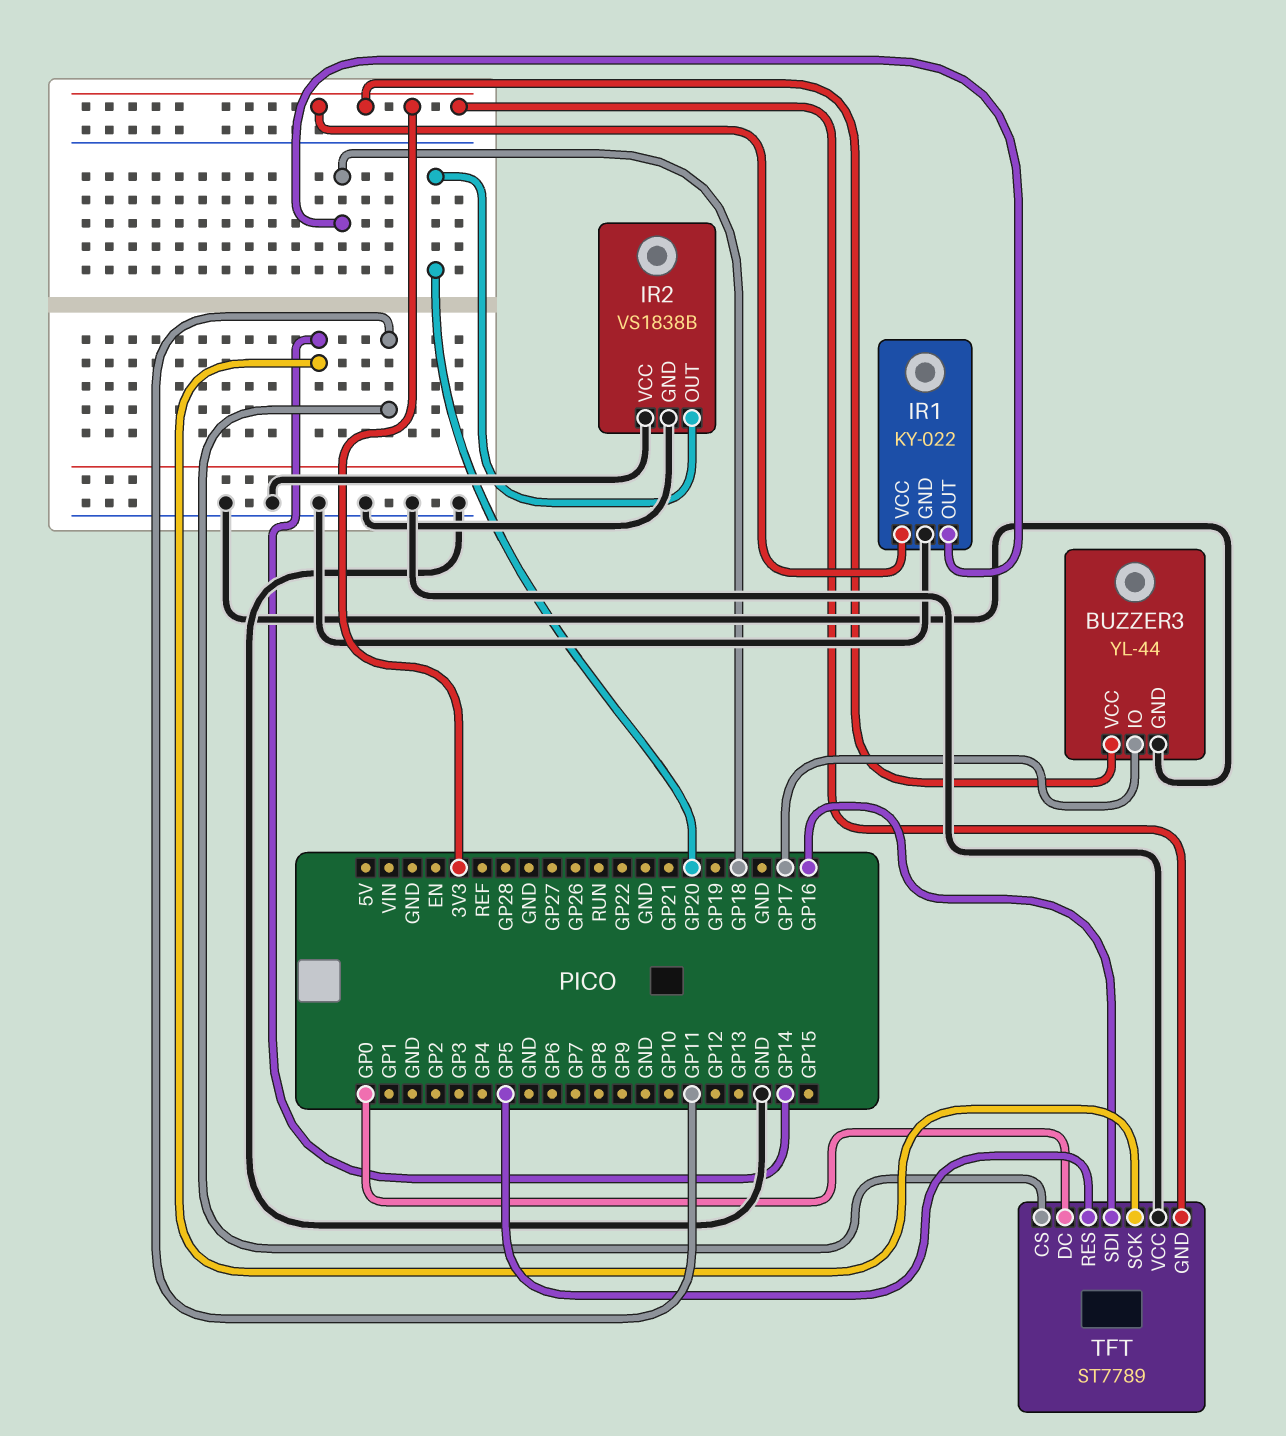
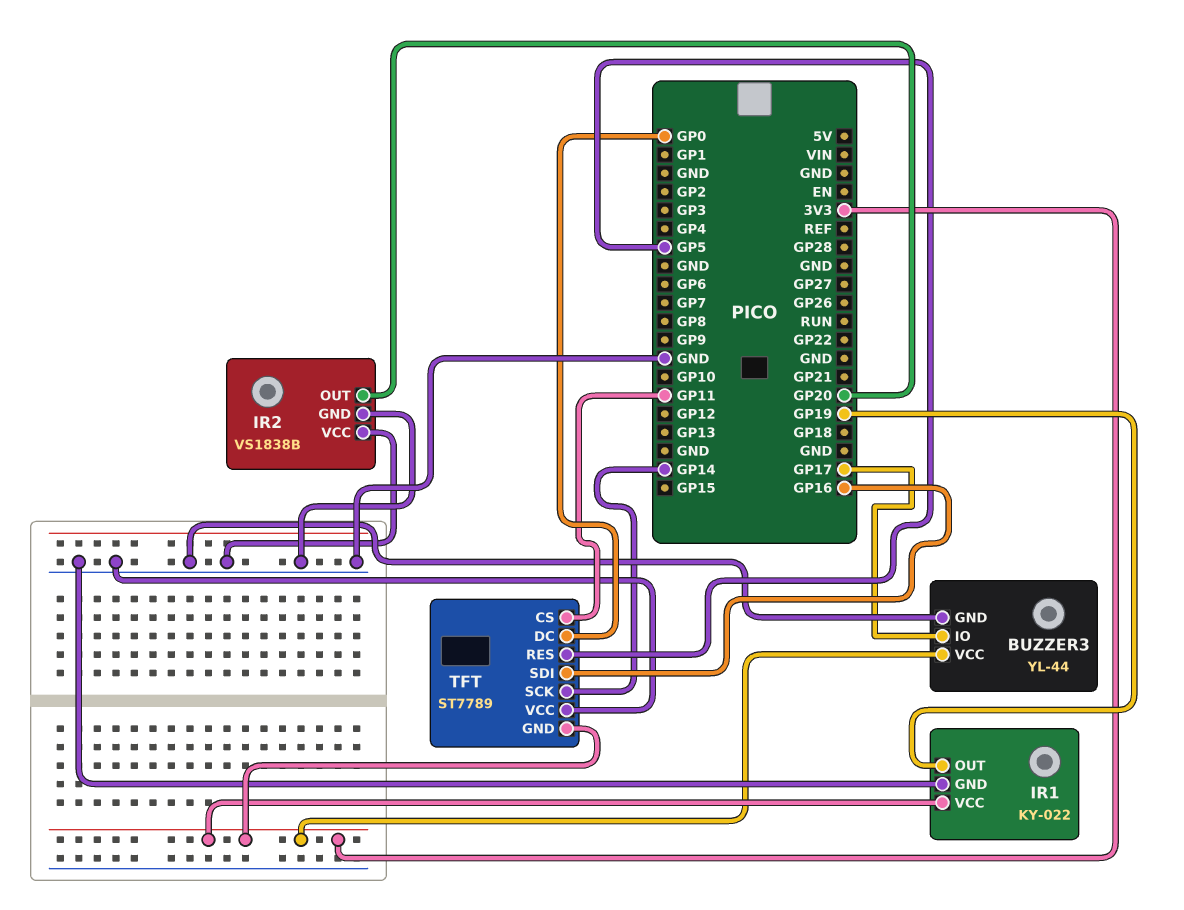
IR1 pin OUT: GP18 -> GP19

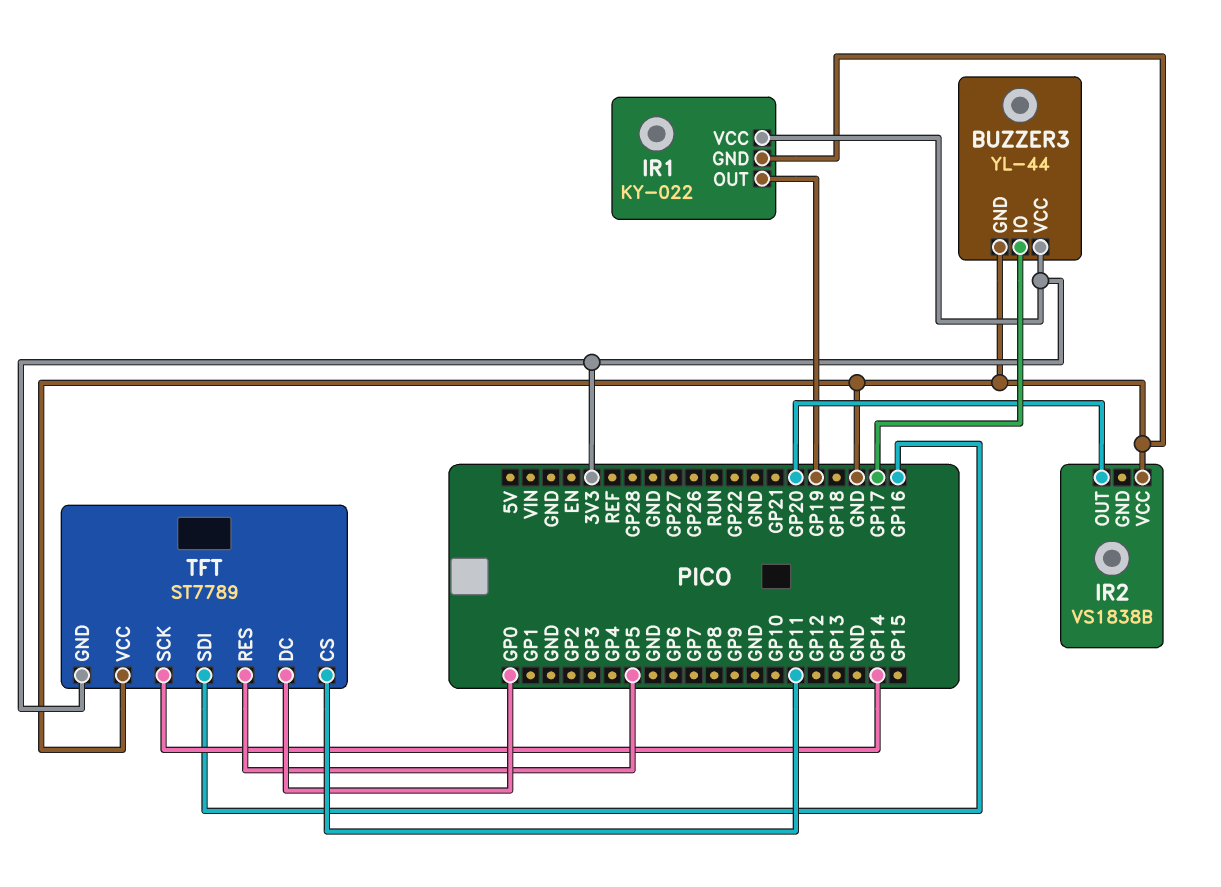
IR2 pin GND: GND -> none

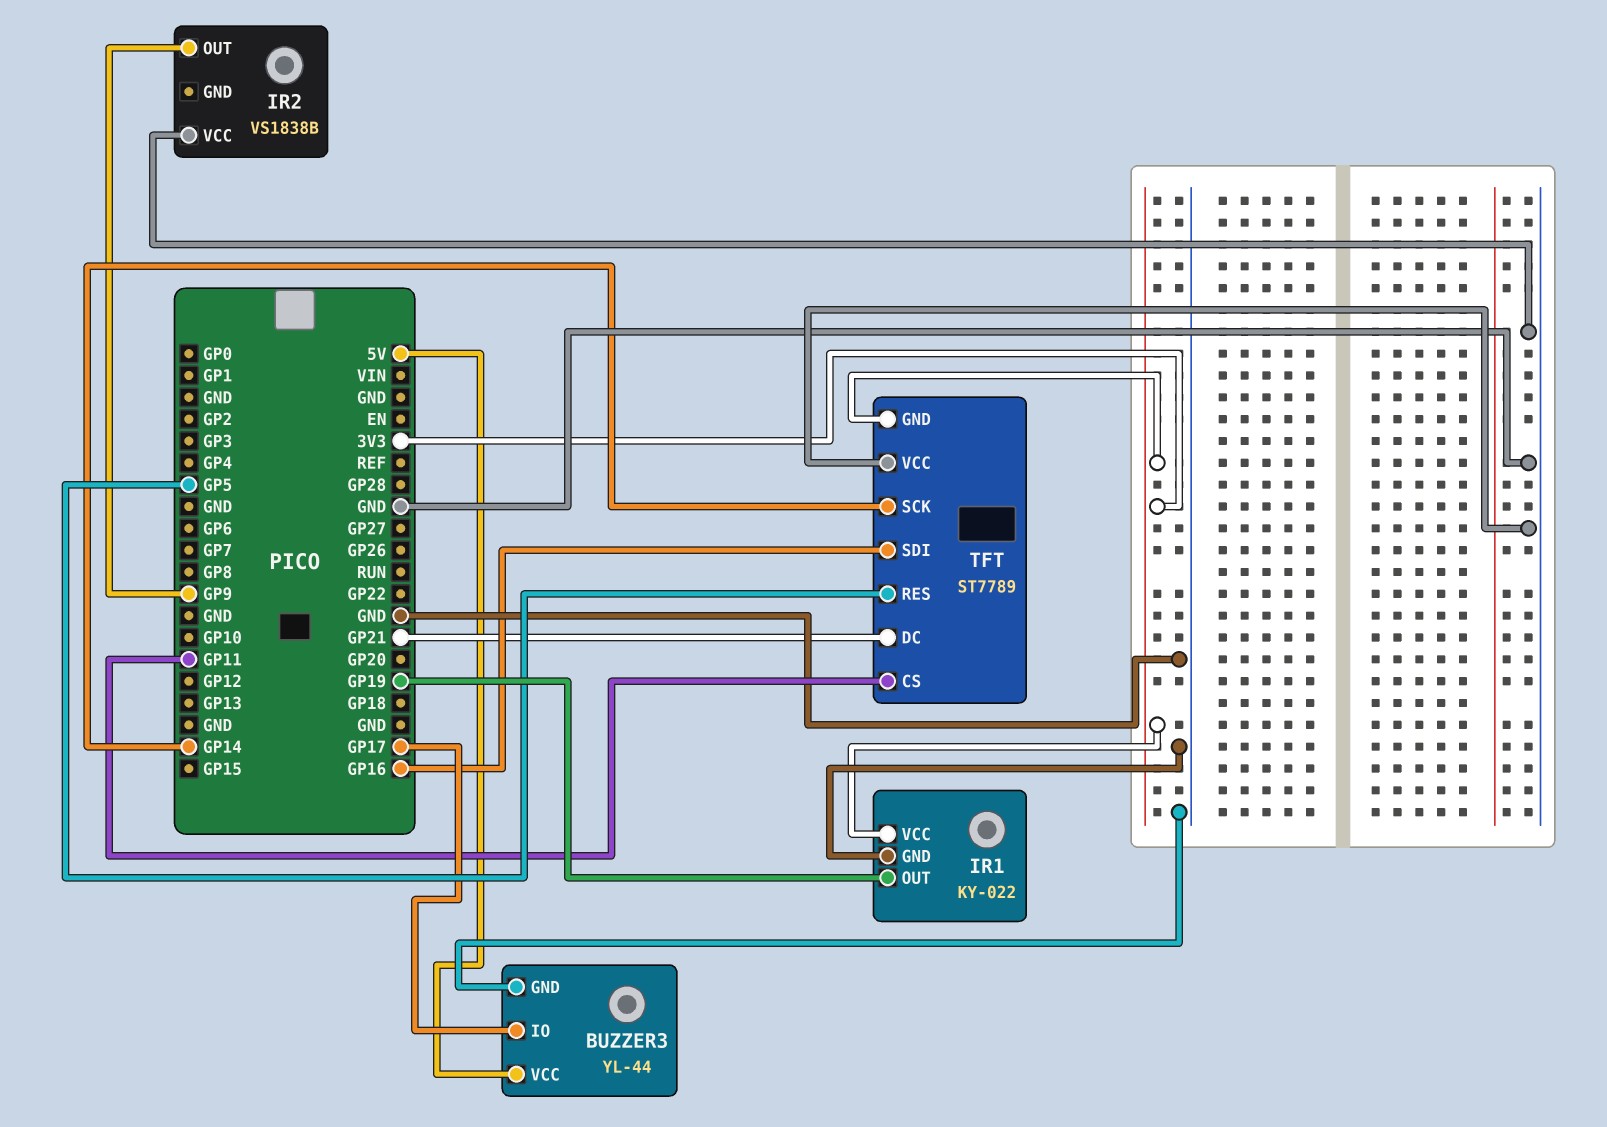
BUZZER3 pin VCC: 3V3 -> 5V
IR2 pin OUT: GP20 -> GP9
TFT pin DC: GP0 -> GP21

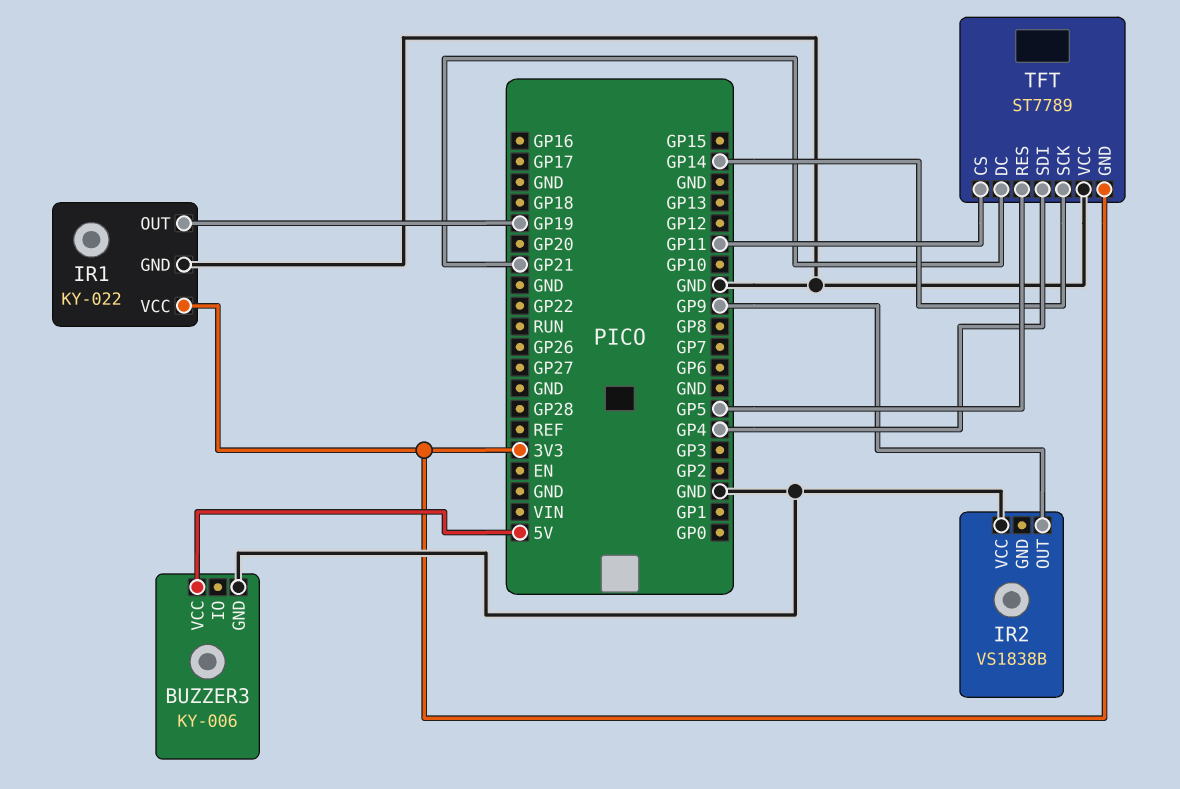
BUZZER3: YL-44 -> KY-006
BUZZER3 pin IO: GP17 -> none
TFT pin SDI: GP16 -> GP4

